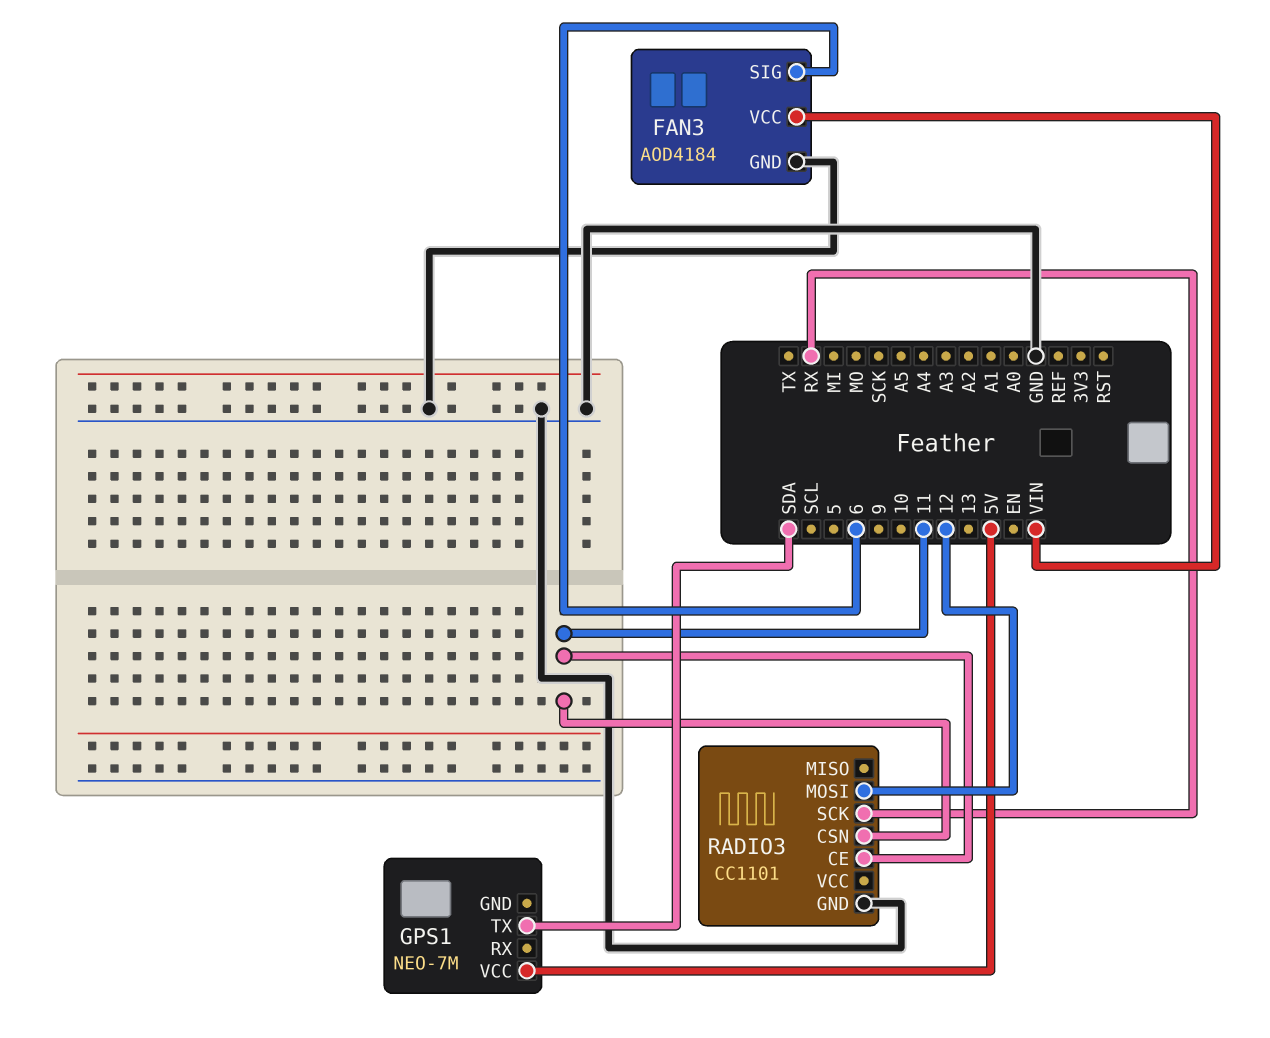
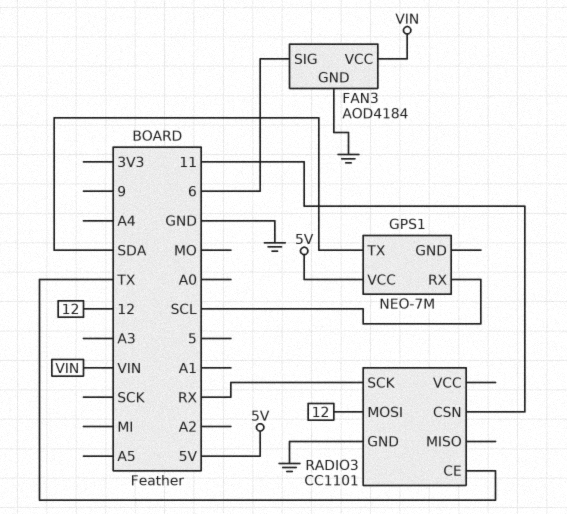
GPS1 pin RX: none -> SCL
RADIO3 pin CE: 11 -> TX

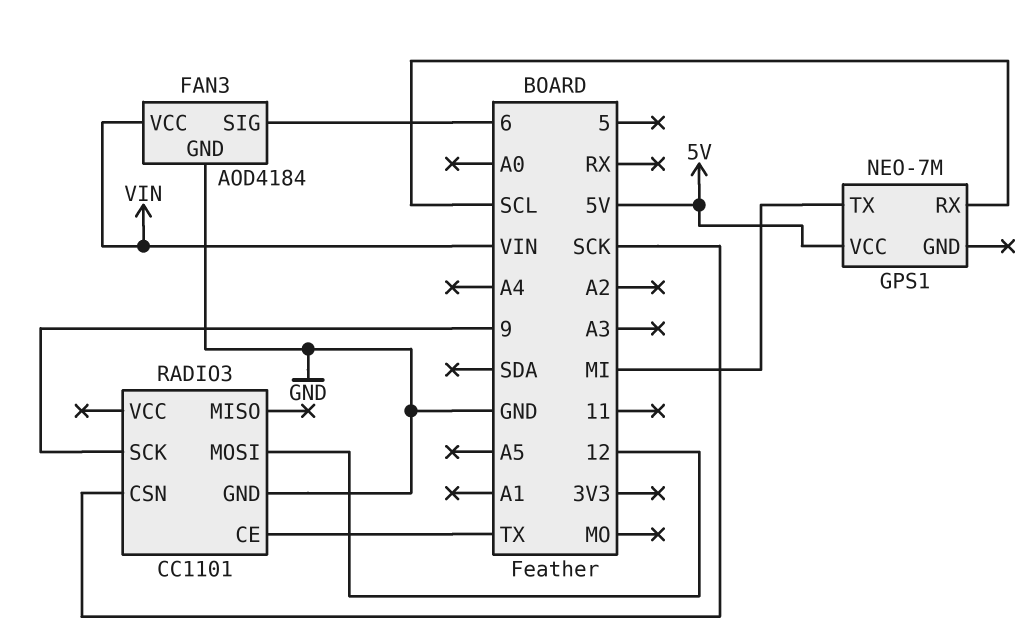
GPS1 pin TX: SDA -> MI
RADIO3 pin CSN: 11 -> SCK
RADIO3 pin SCK: RX -> 9

